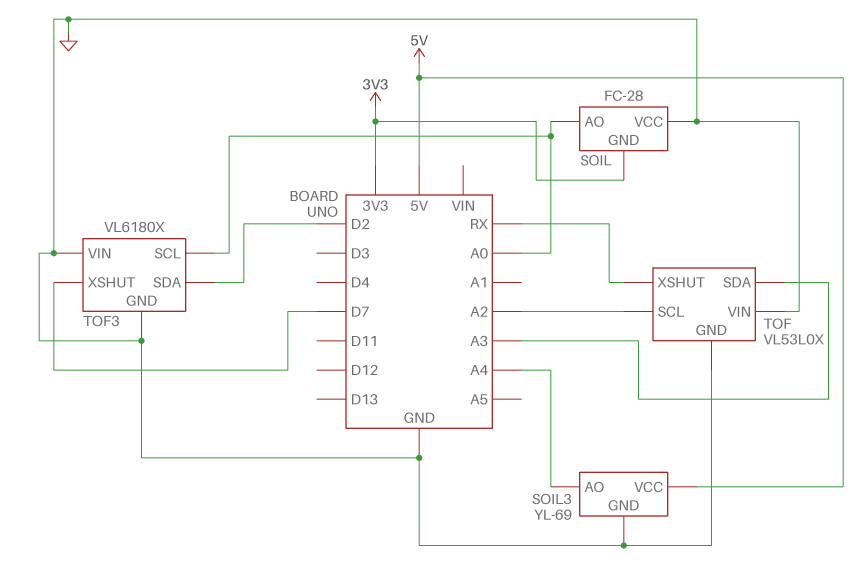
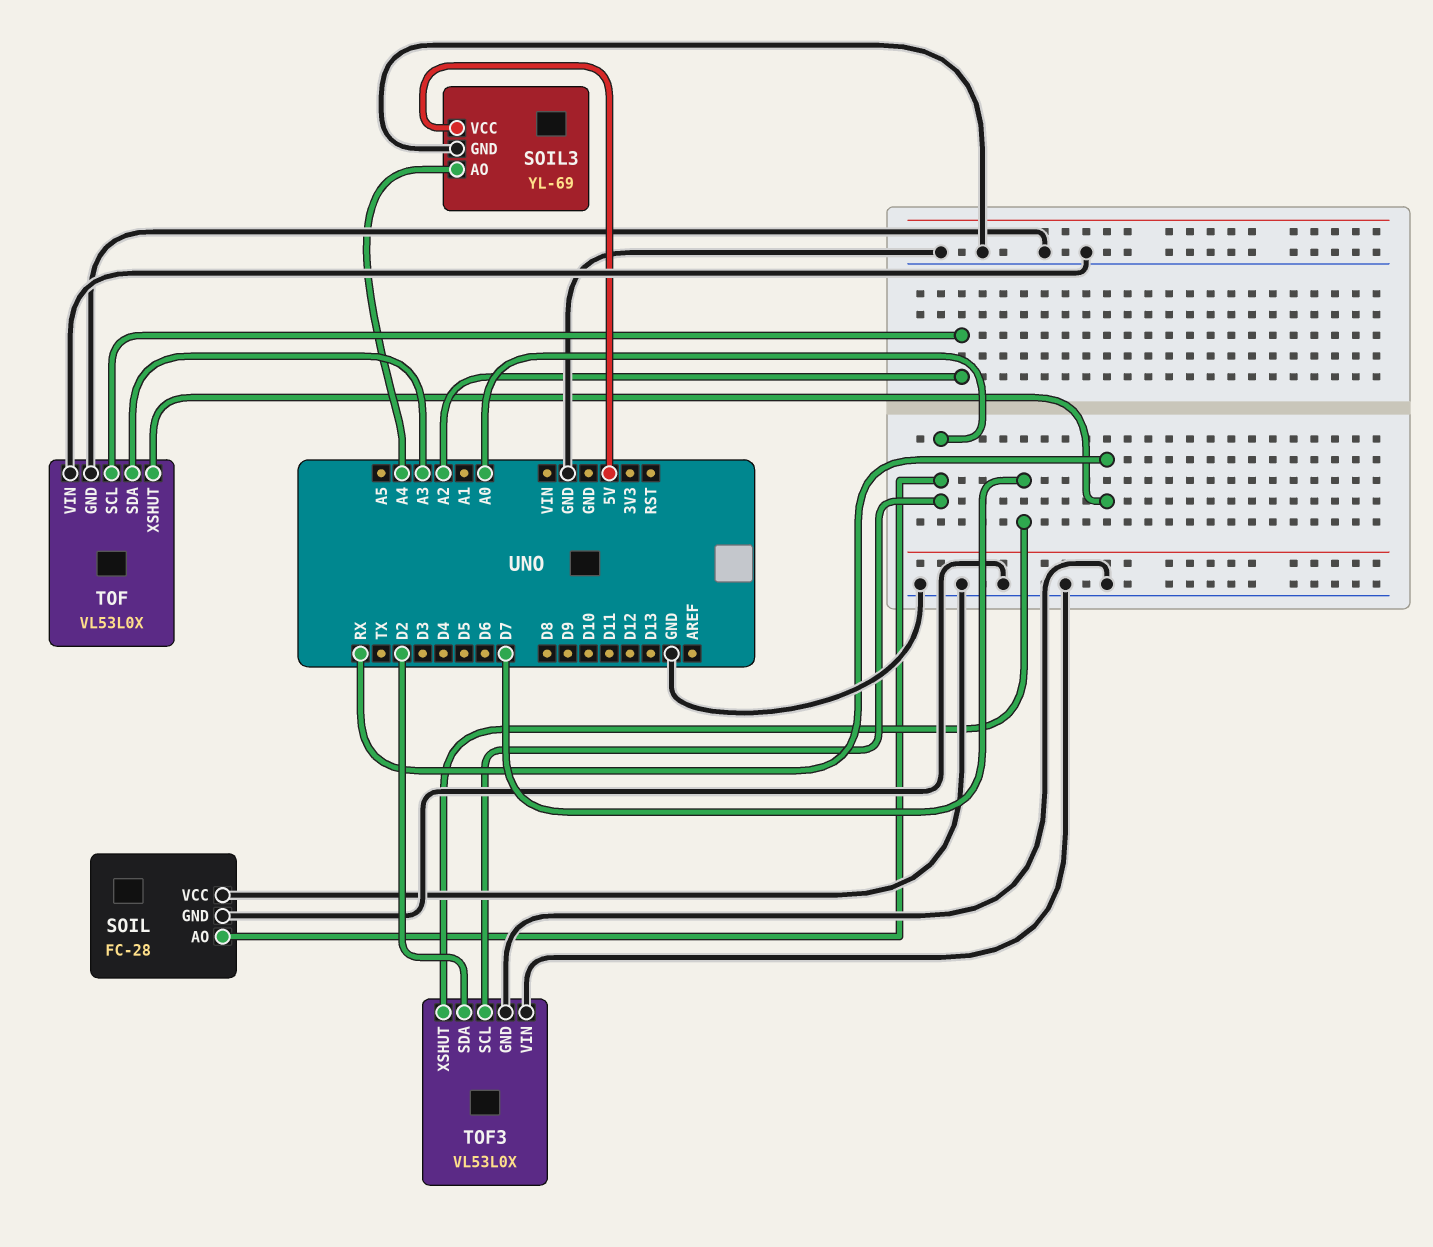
SOIL pin GND: 3V3 -> GND
TOF3: VL6180X -> VL53L0X

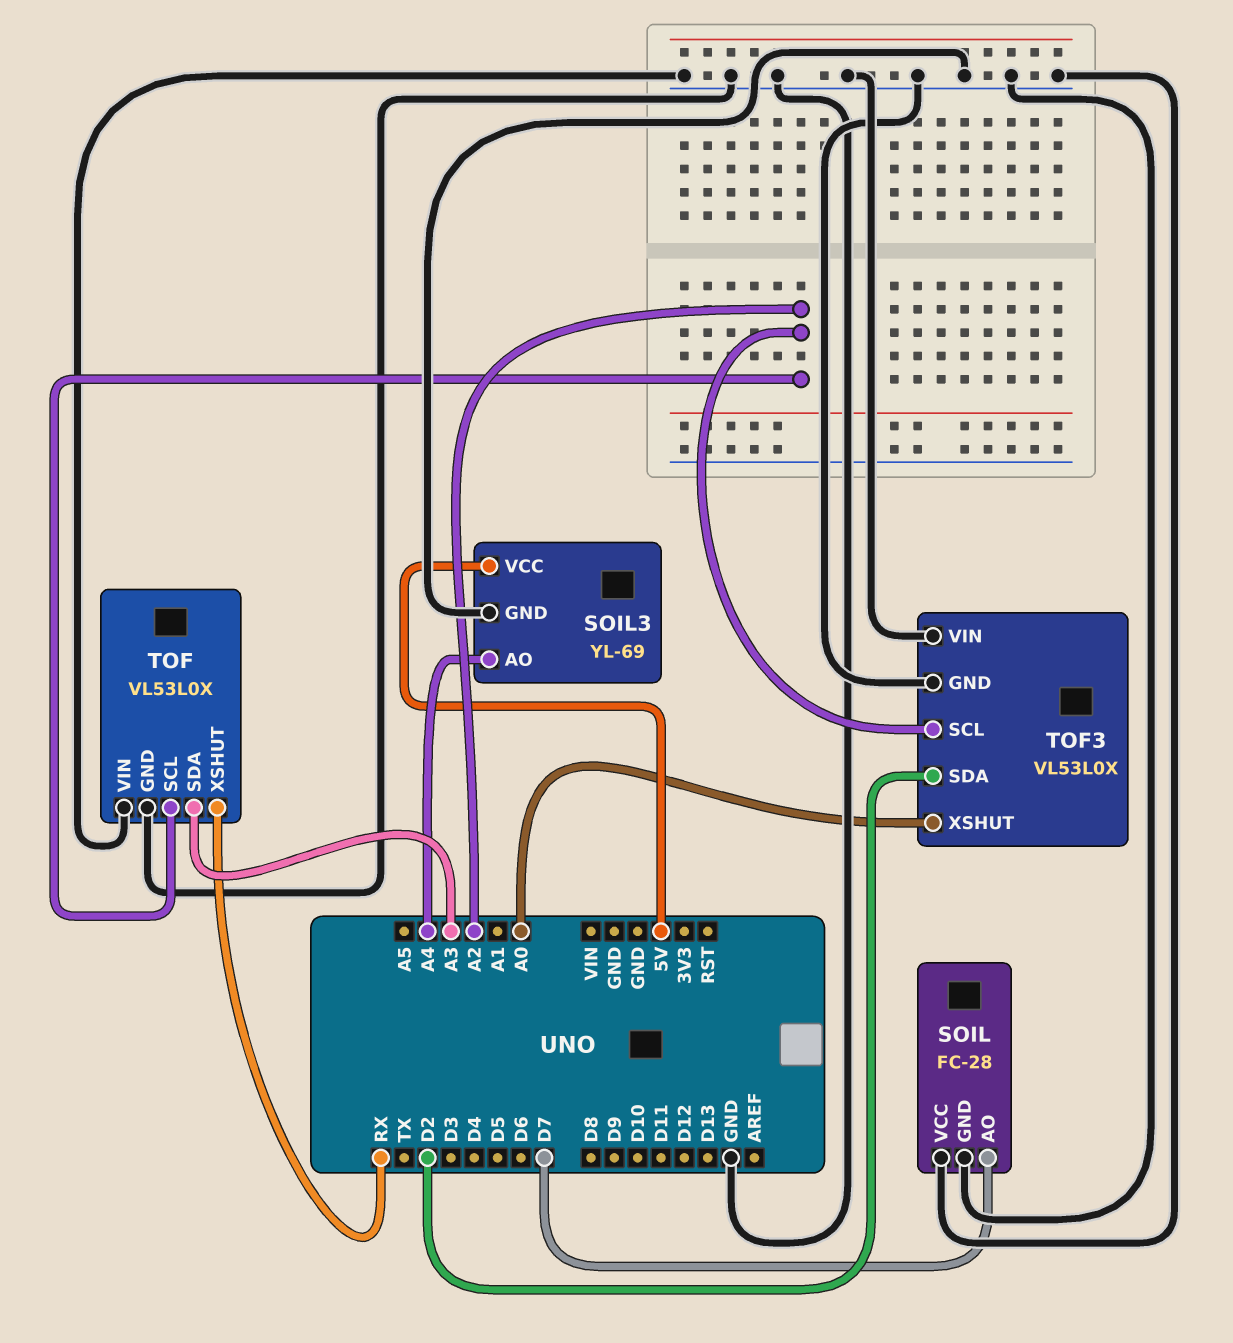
SOIL pin AO: A0 -> D7
TOF3 pin SCL: A0 -> A2
TOF3 pin XSHUT: D7 -> A0

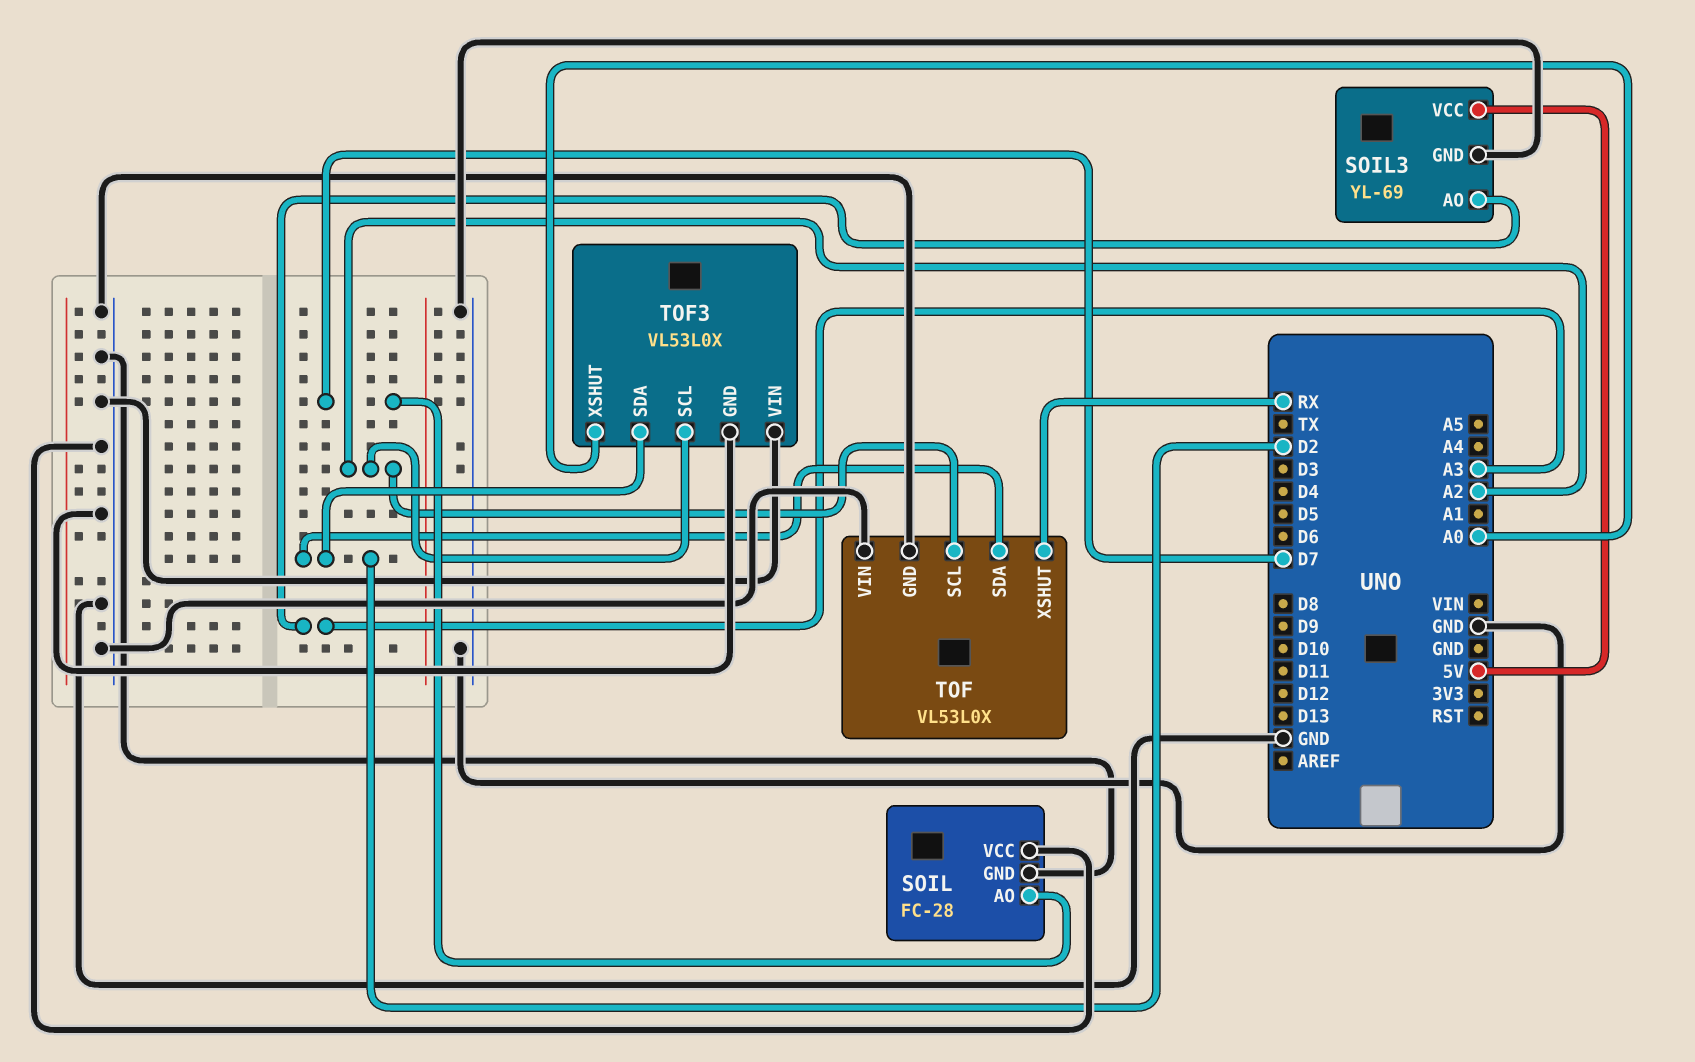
SOIL3 pin AO: A4 -> A3
TOF pin SDA: A3 -> D2

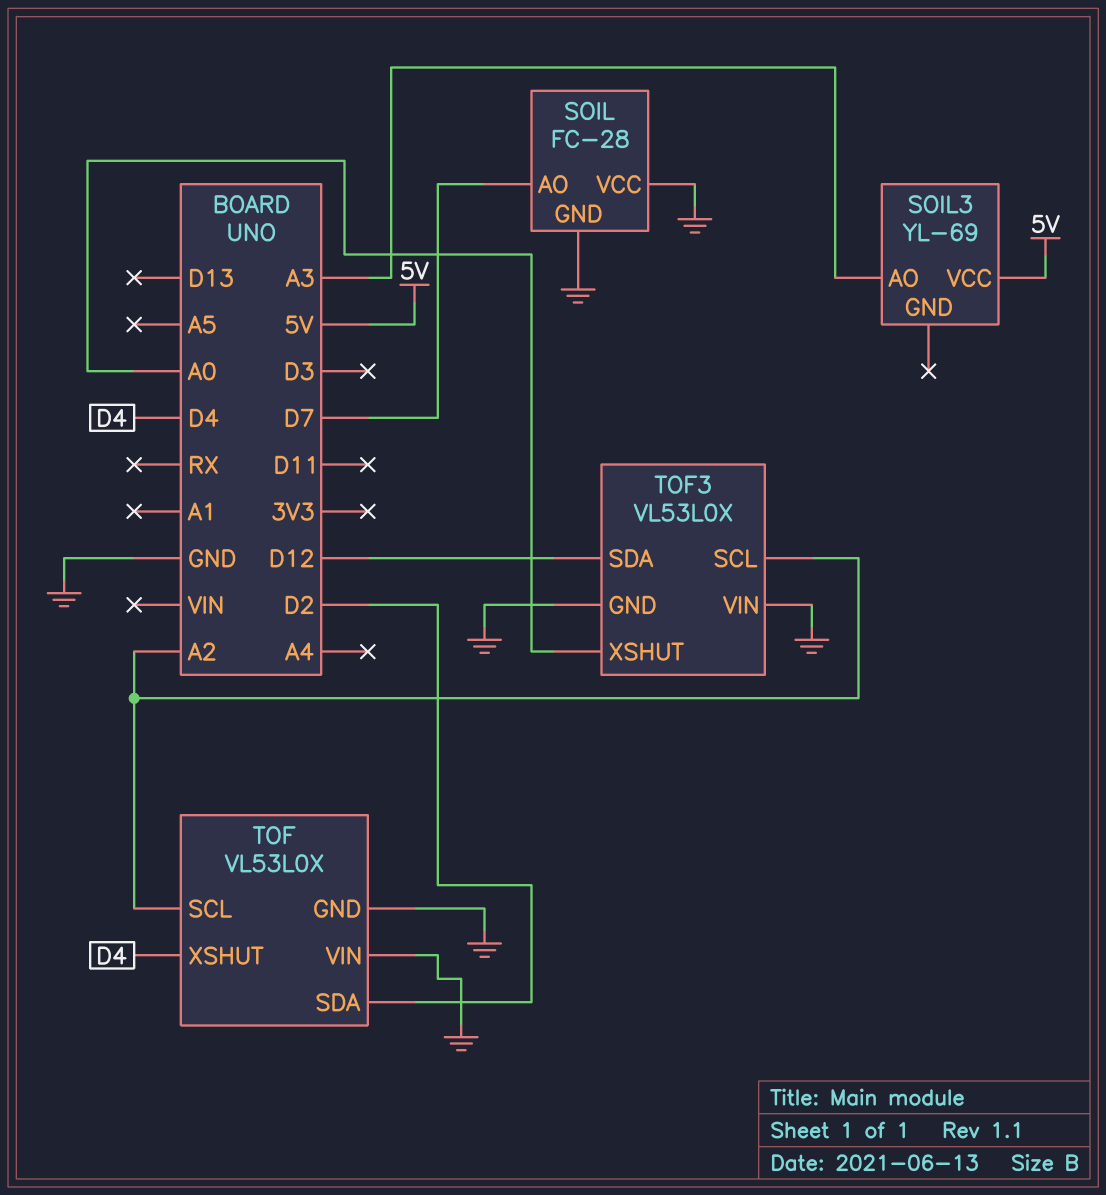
SOIL3 pin GND: GND -> none
TOF pin XSHUT: RX -> D4
TOF3 pin SDA: D2 -> D12

